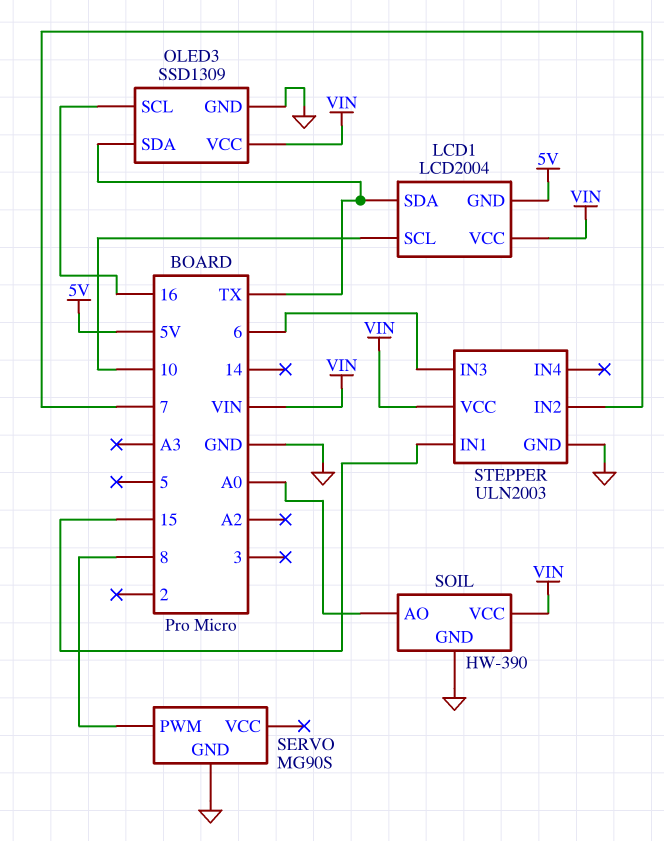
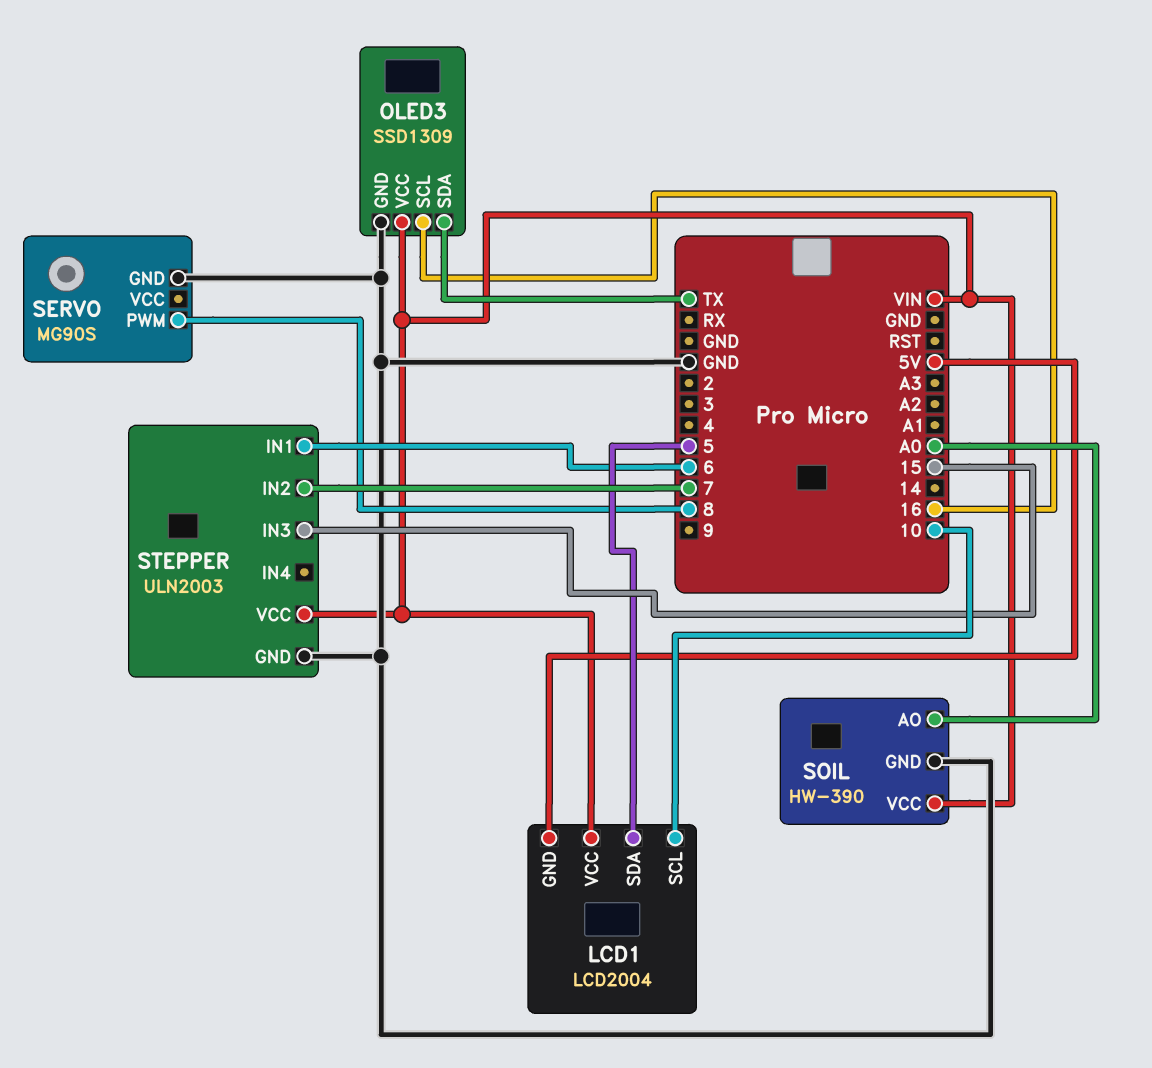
LCD1 pin SDA: TX -> 5
STEPPER pin IN1: 15 -> 6
STEPPER pin IN3: 6 -> 15

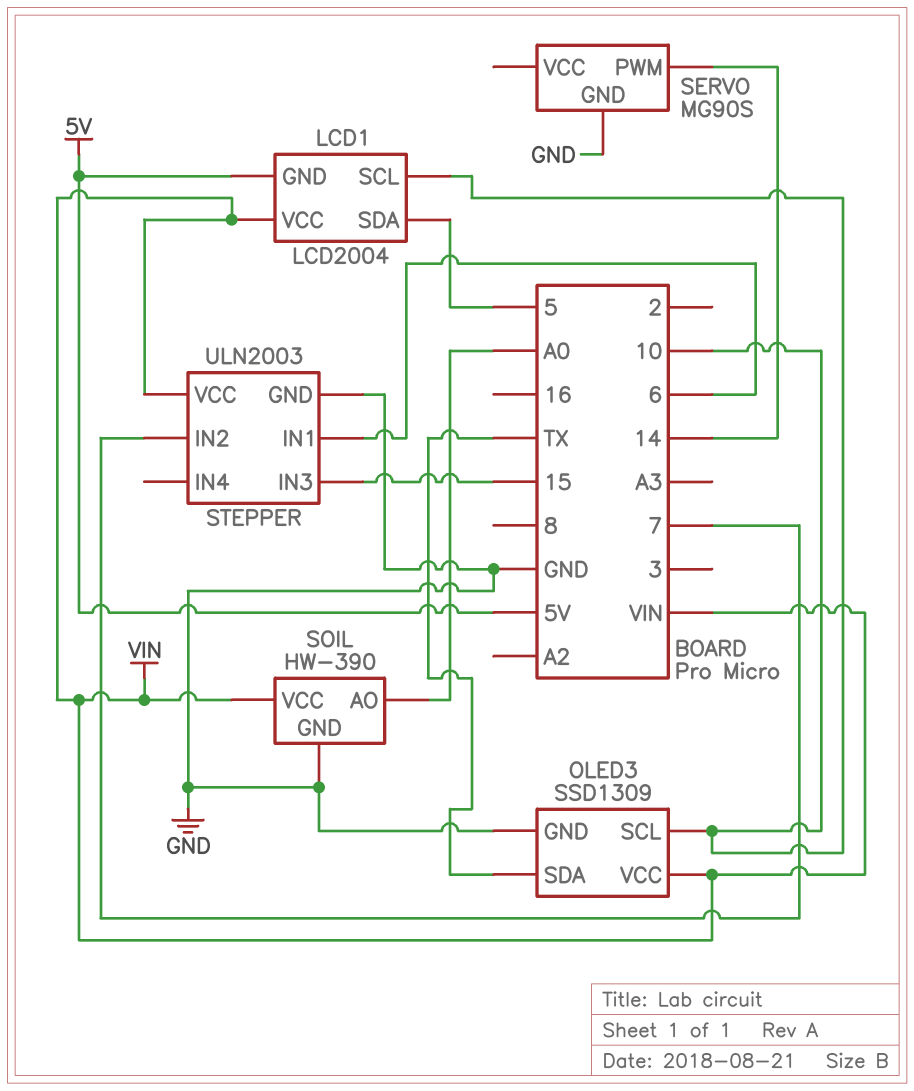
OLED3 pin SCL: 16 -> 10
SERVO pin PWM: 8 -> 14

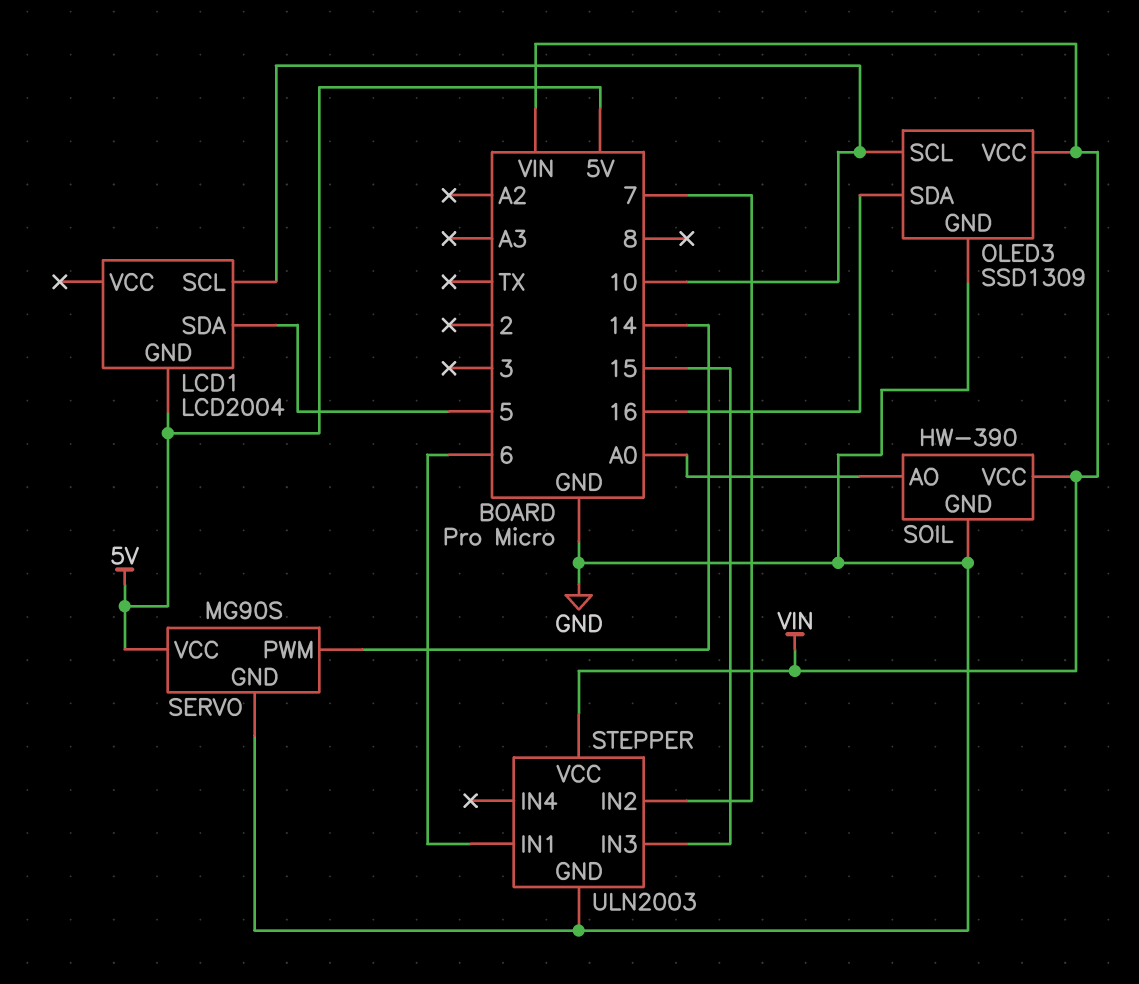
LCD1 pin VCC: VIN -> none
OLED3 pin SDA: TX -> 16
SERVO pin VCC: none -> 5V

